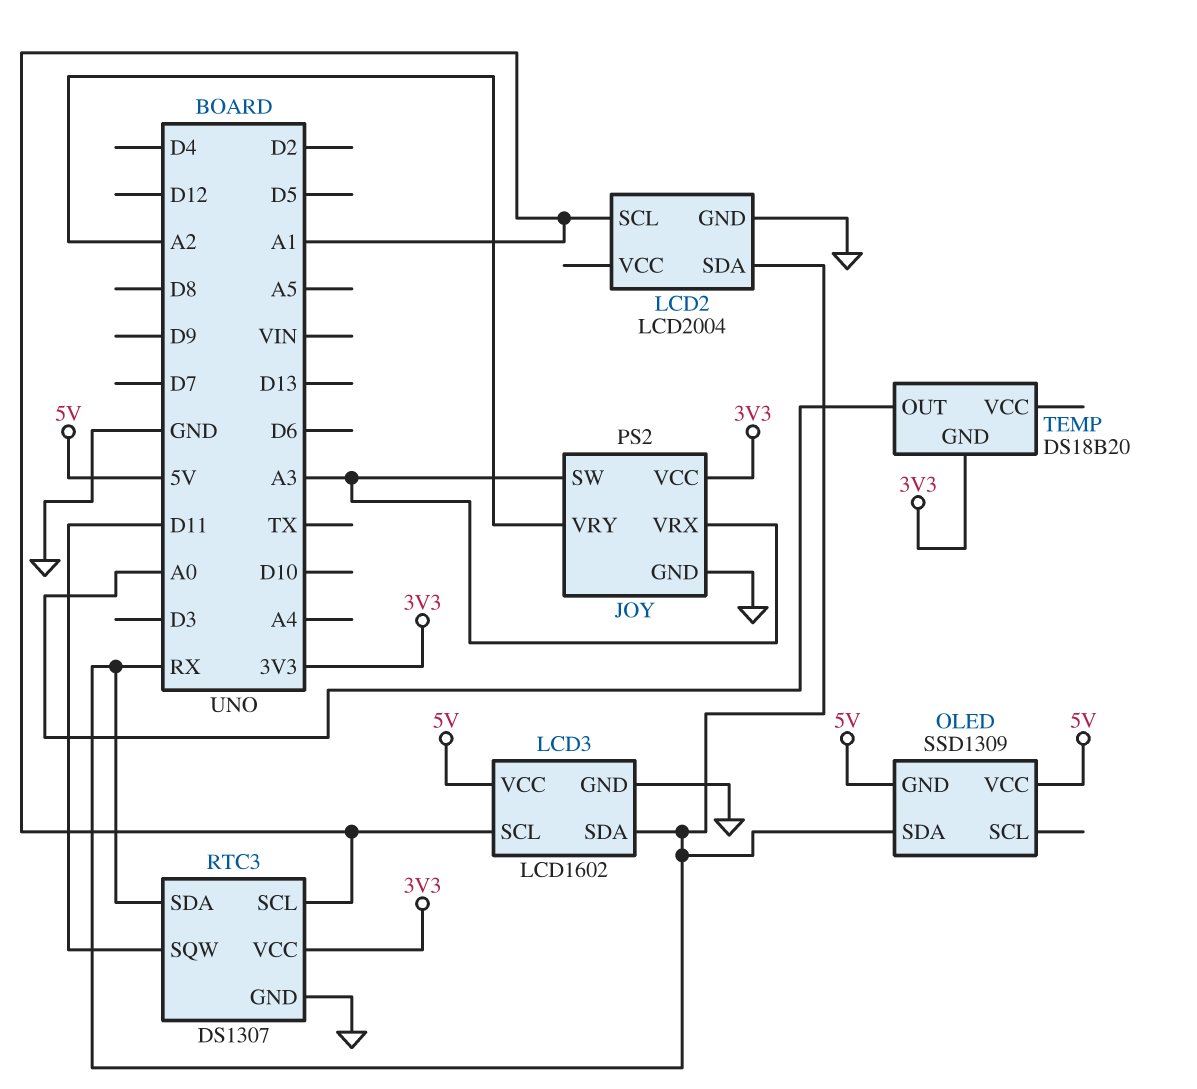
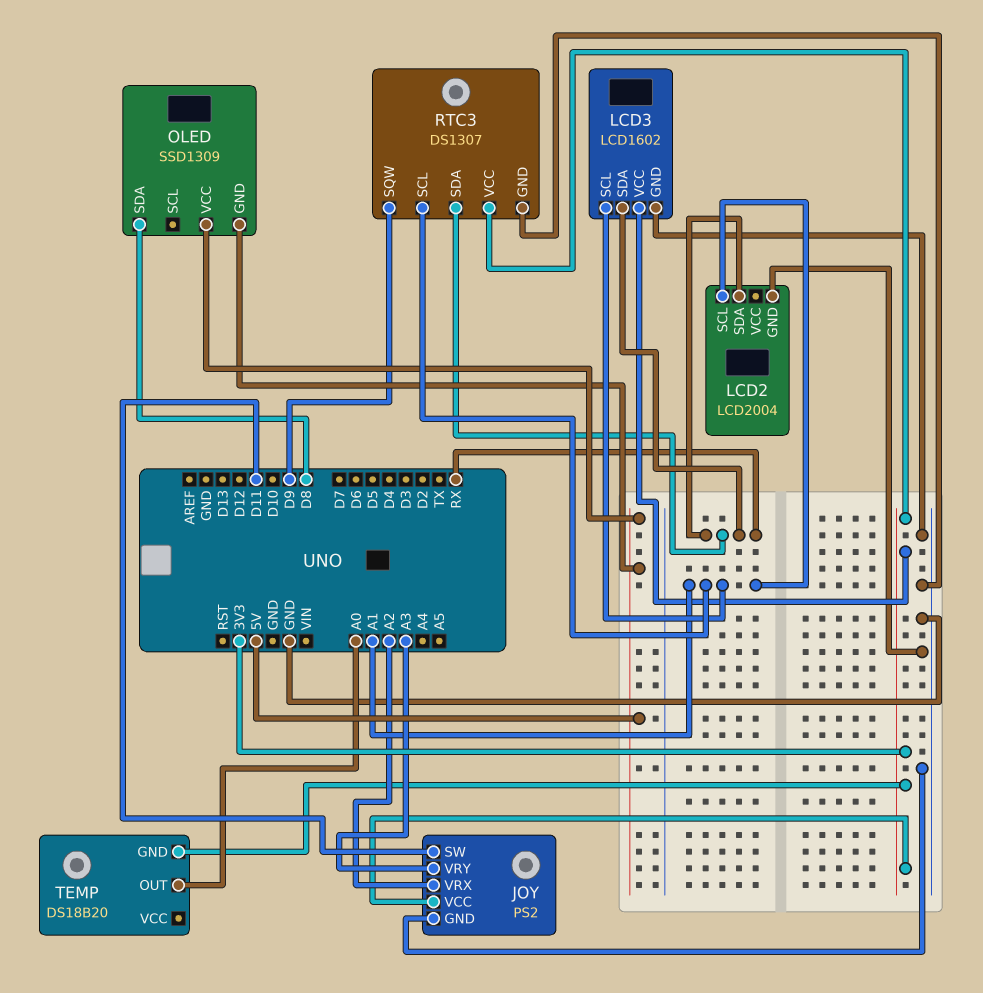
JOY pin SW: A3 -> D11
JOY pin VRX: A3 -> A2
JOY pin VRY: A2 -> A3
LCD3 pin VCC: 5V -> 3V3
OLED pin SDA: RX -> D8
RTC3 pin SQW: D11 -> D9

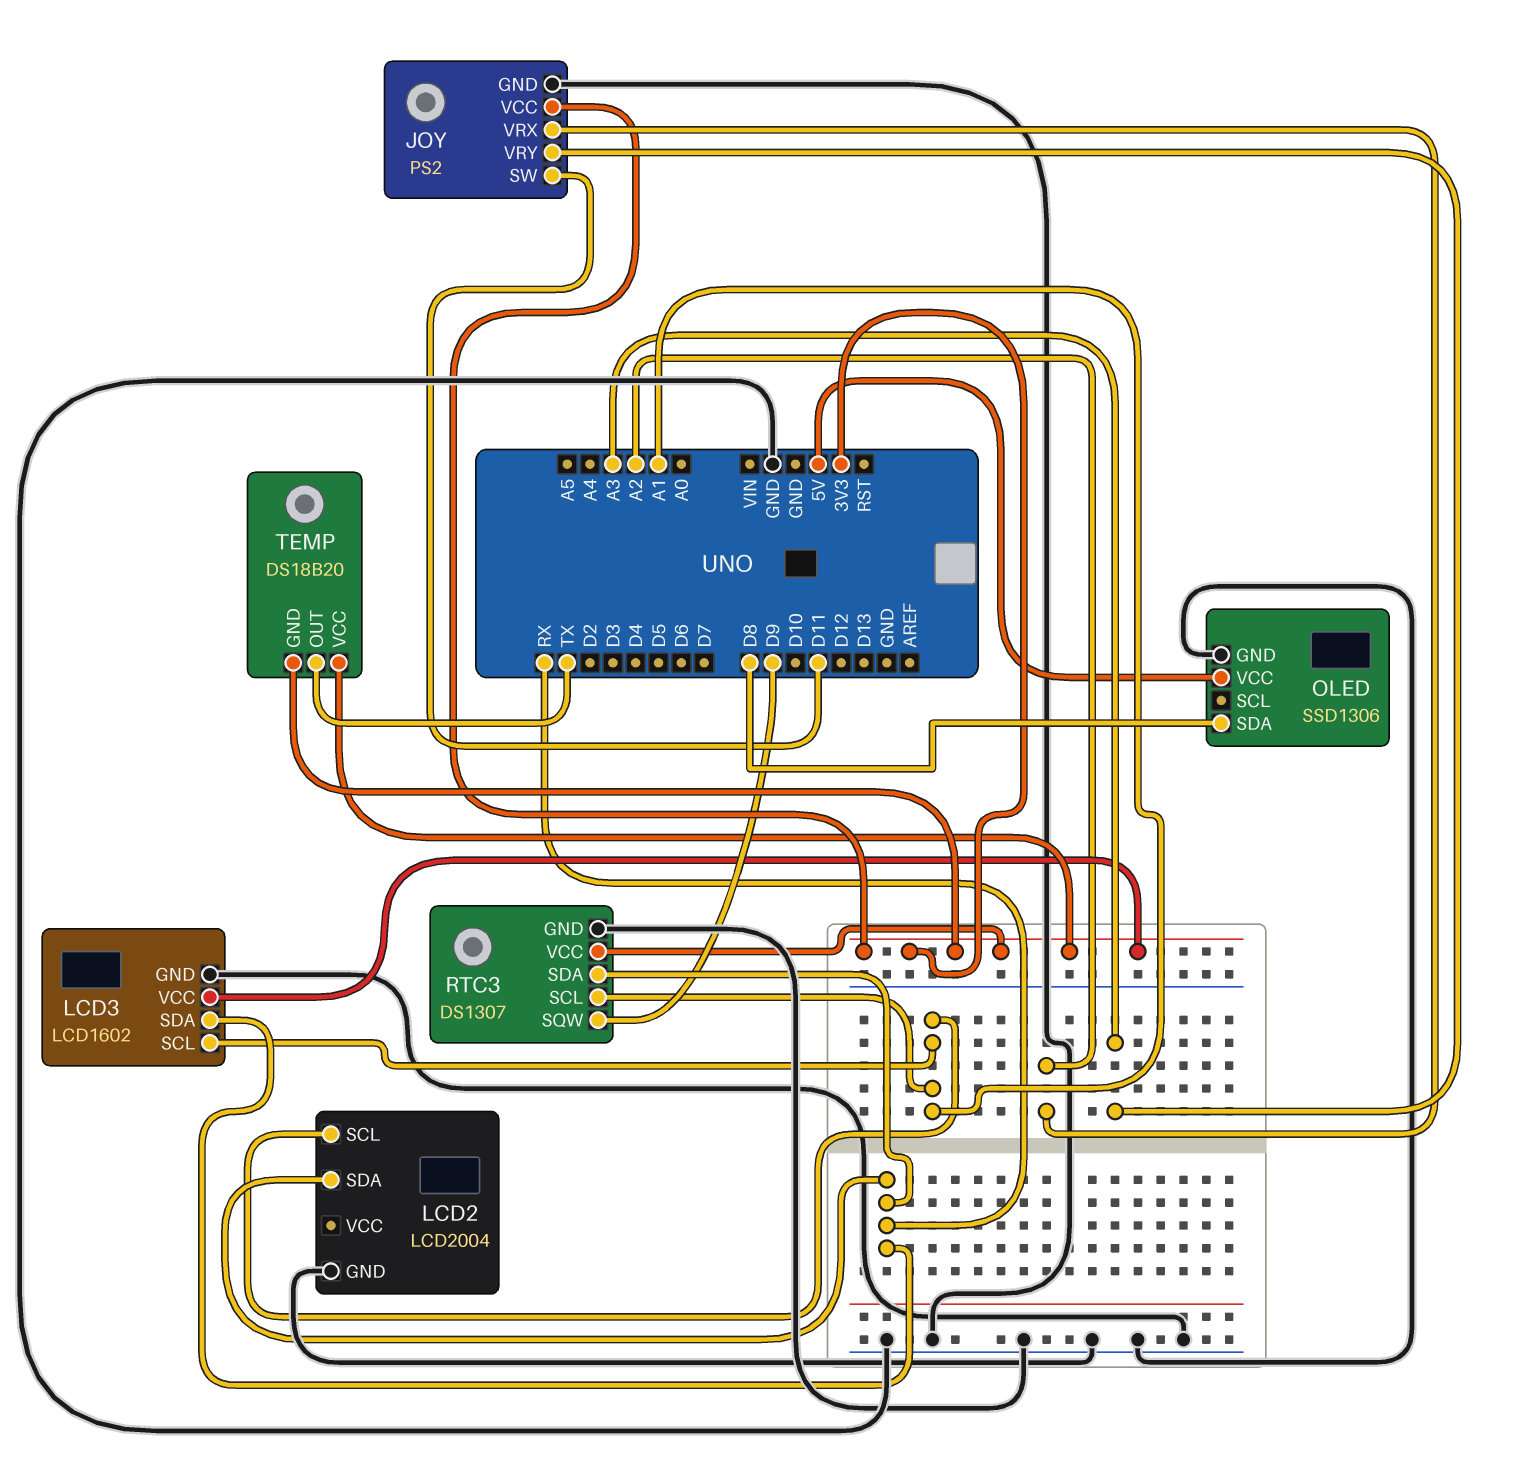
OLED: SSD1309 -> SSD1306
OLED pin GND: 5V -> GND
TEMP pin OUT: A0 -> TX
TEMP pin VCC: none -> 3V3

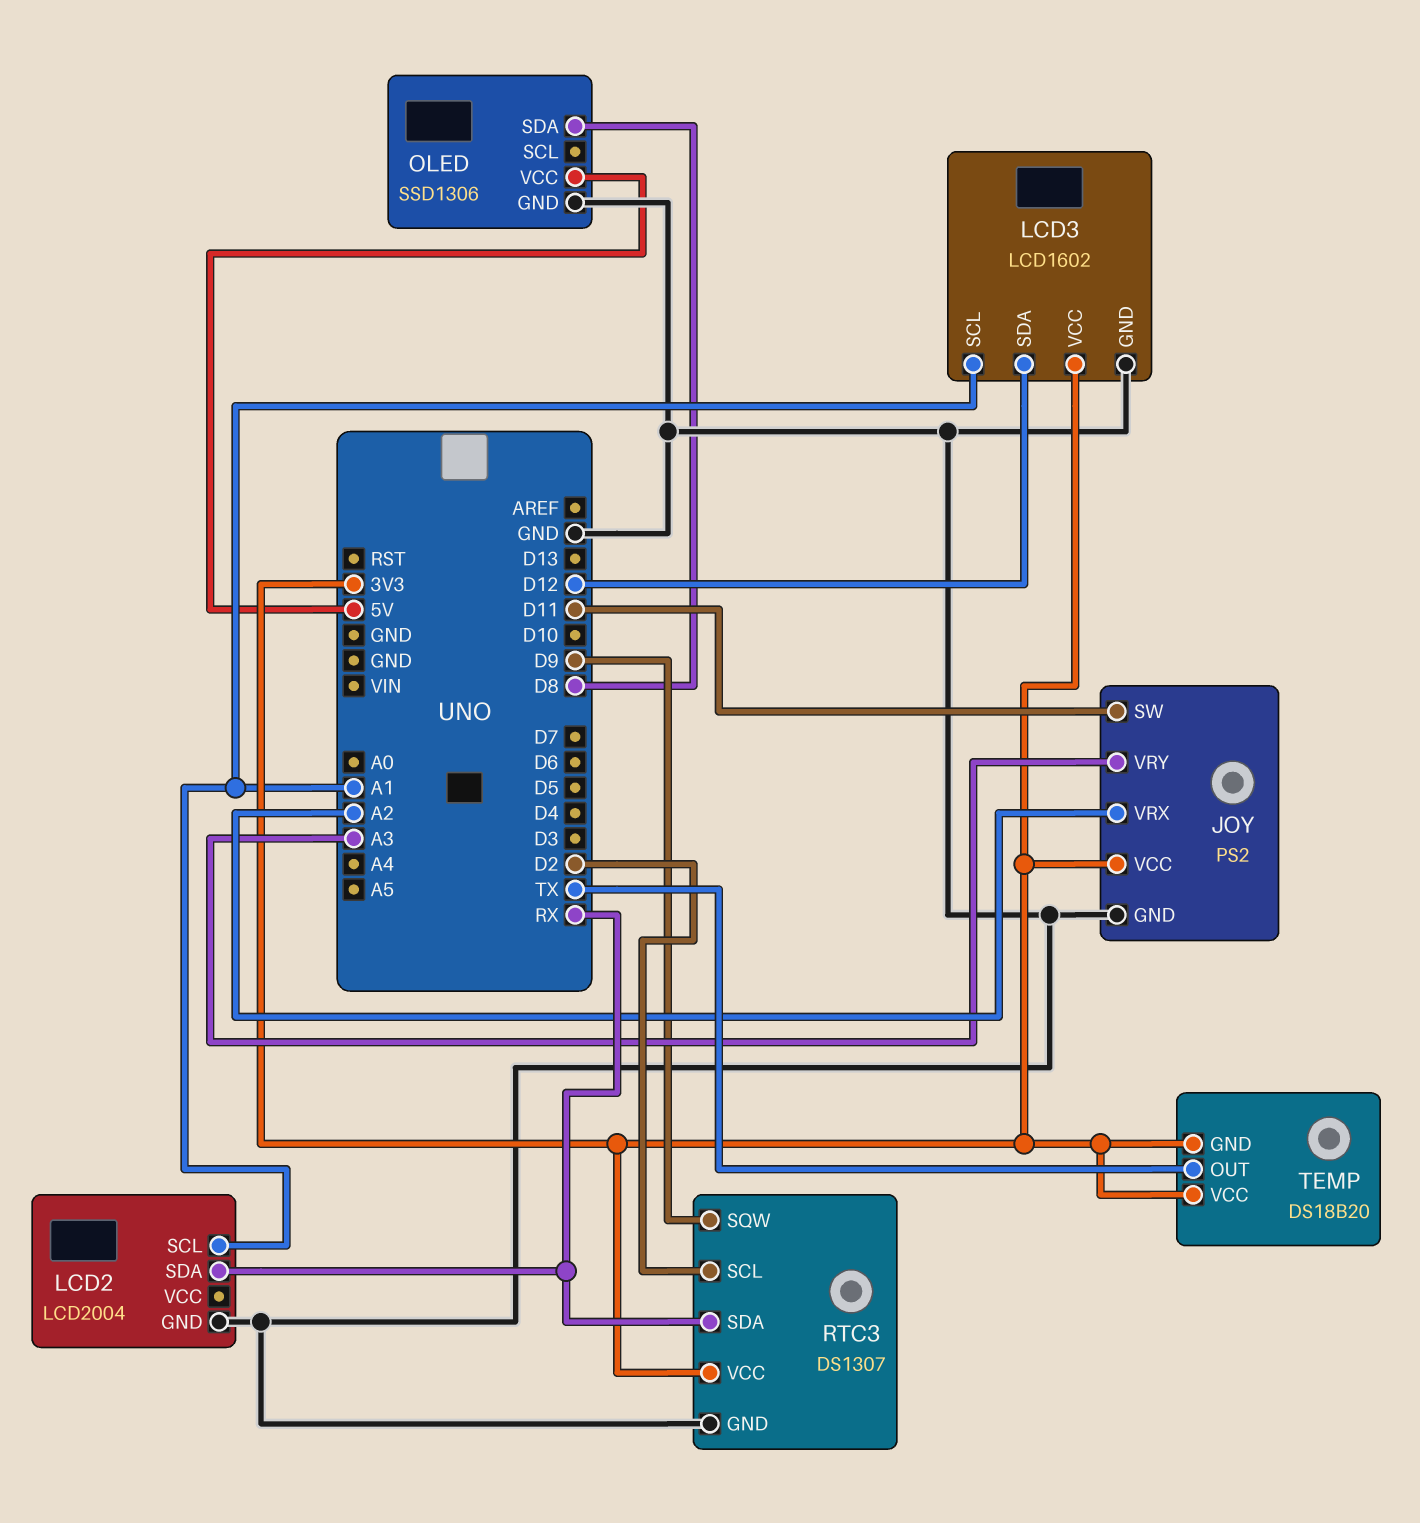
LCD3 pin SDA: RX -> D12
RTC3 pin SCL: A1 -> D2

